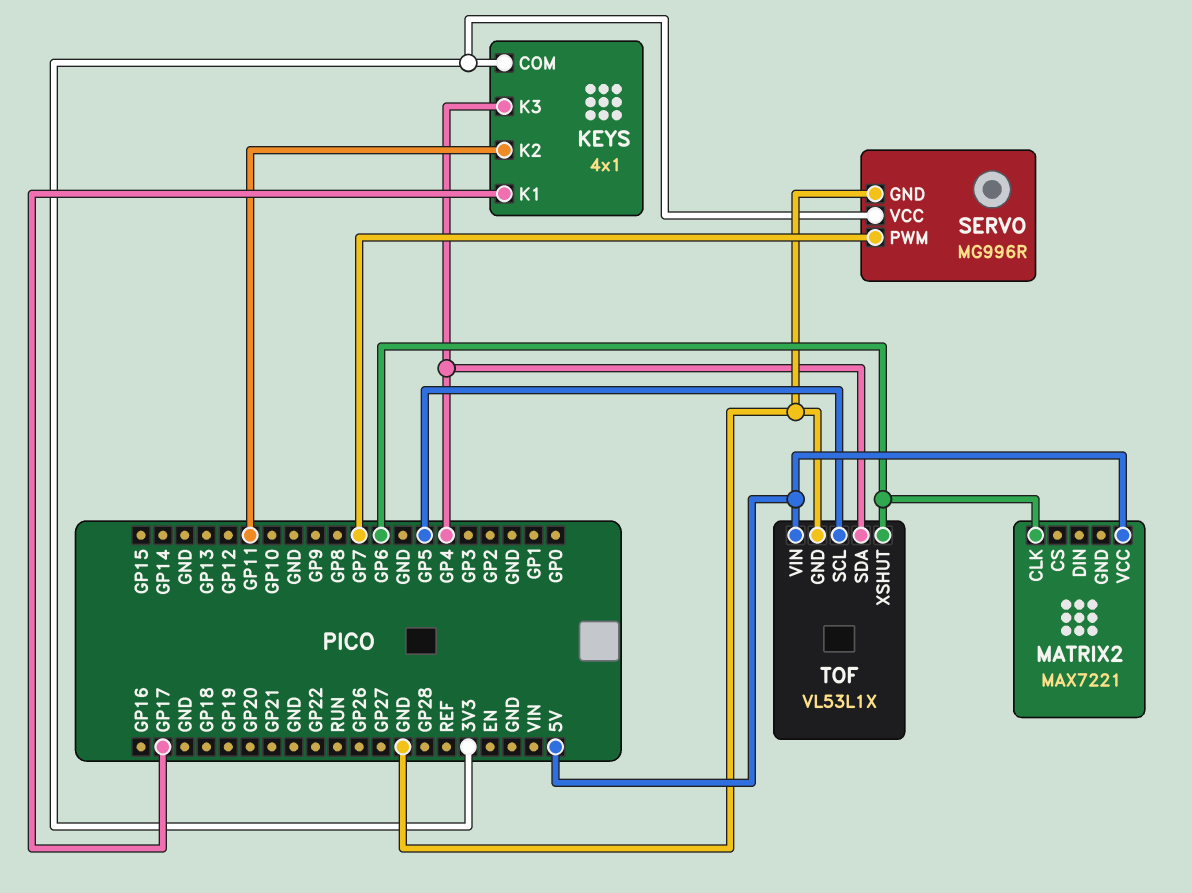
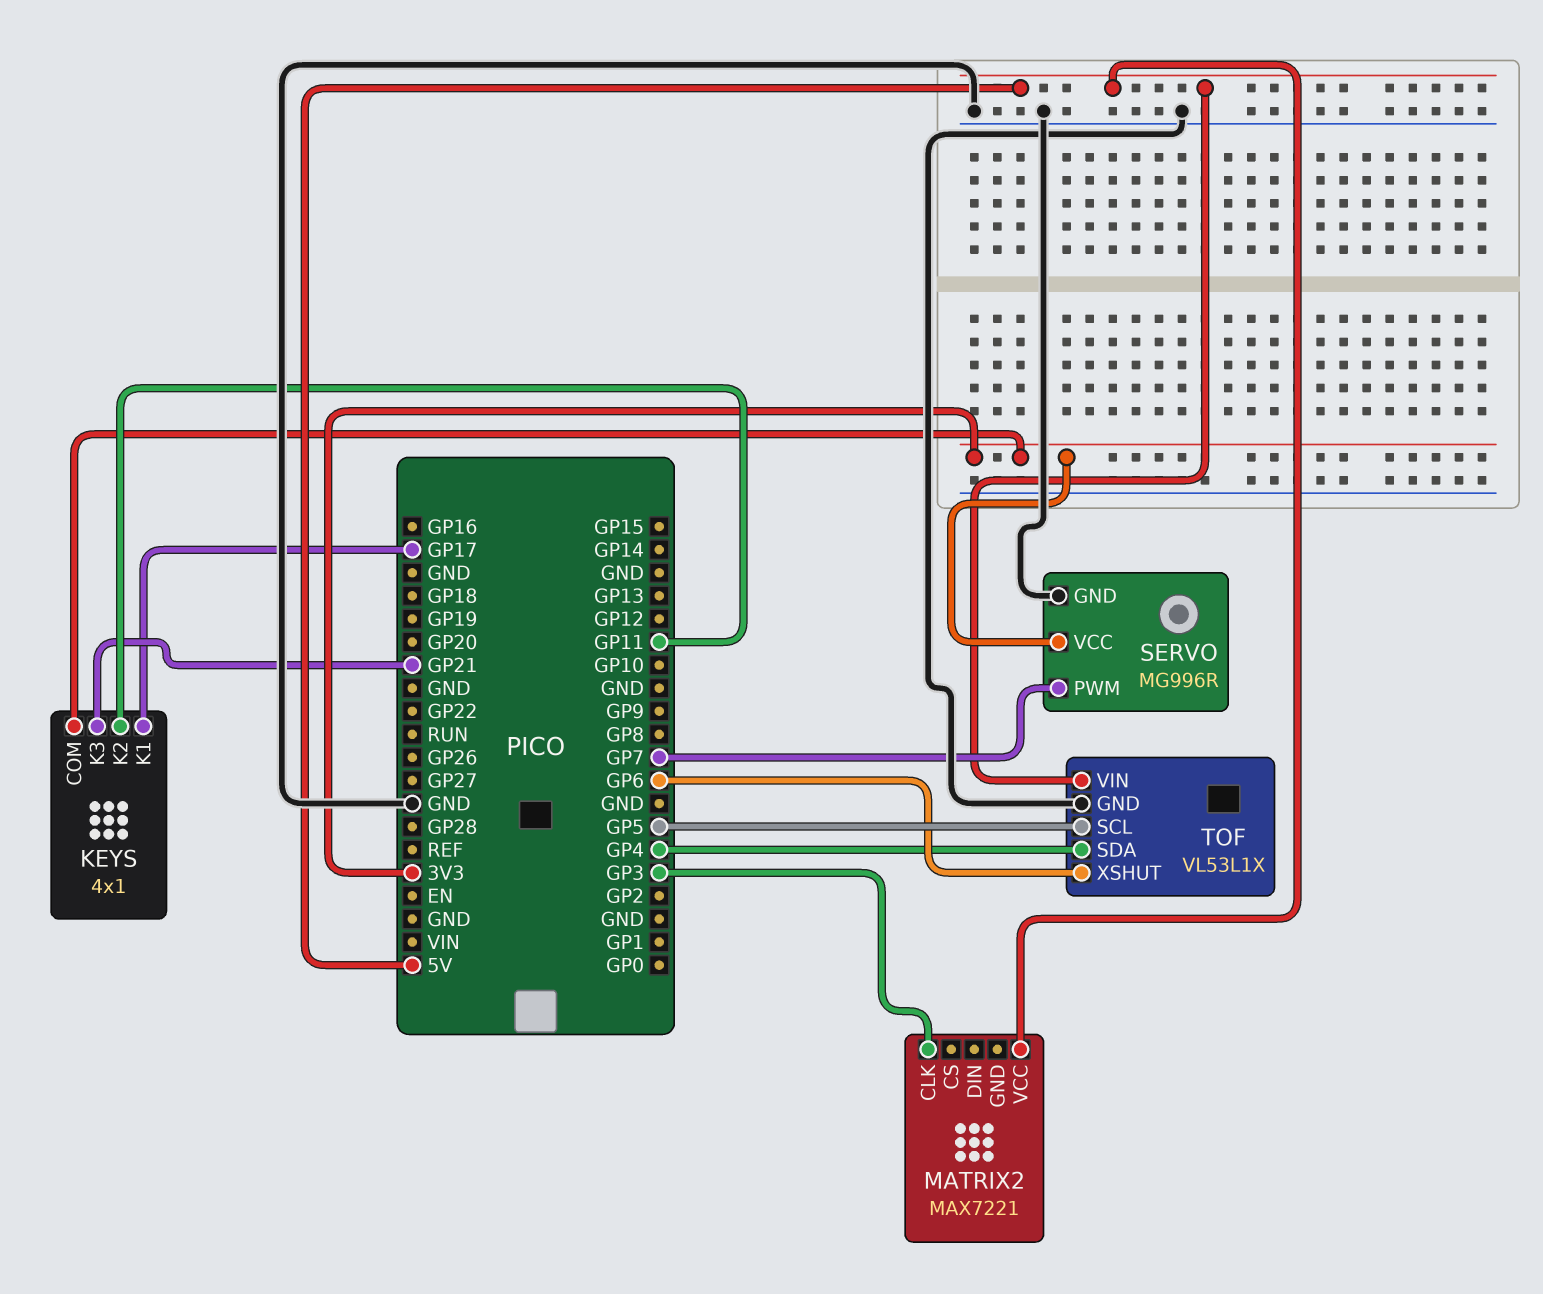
KEYS pin K3: GP4 -> GP21
MATRIX2 pin CLK: GP6 -> GP3

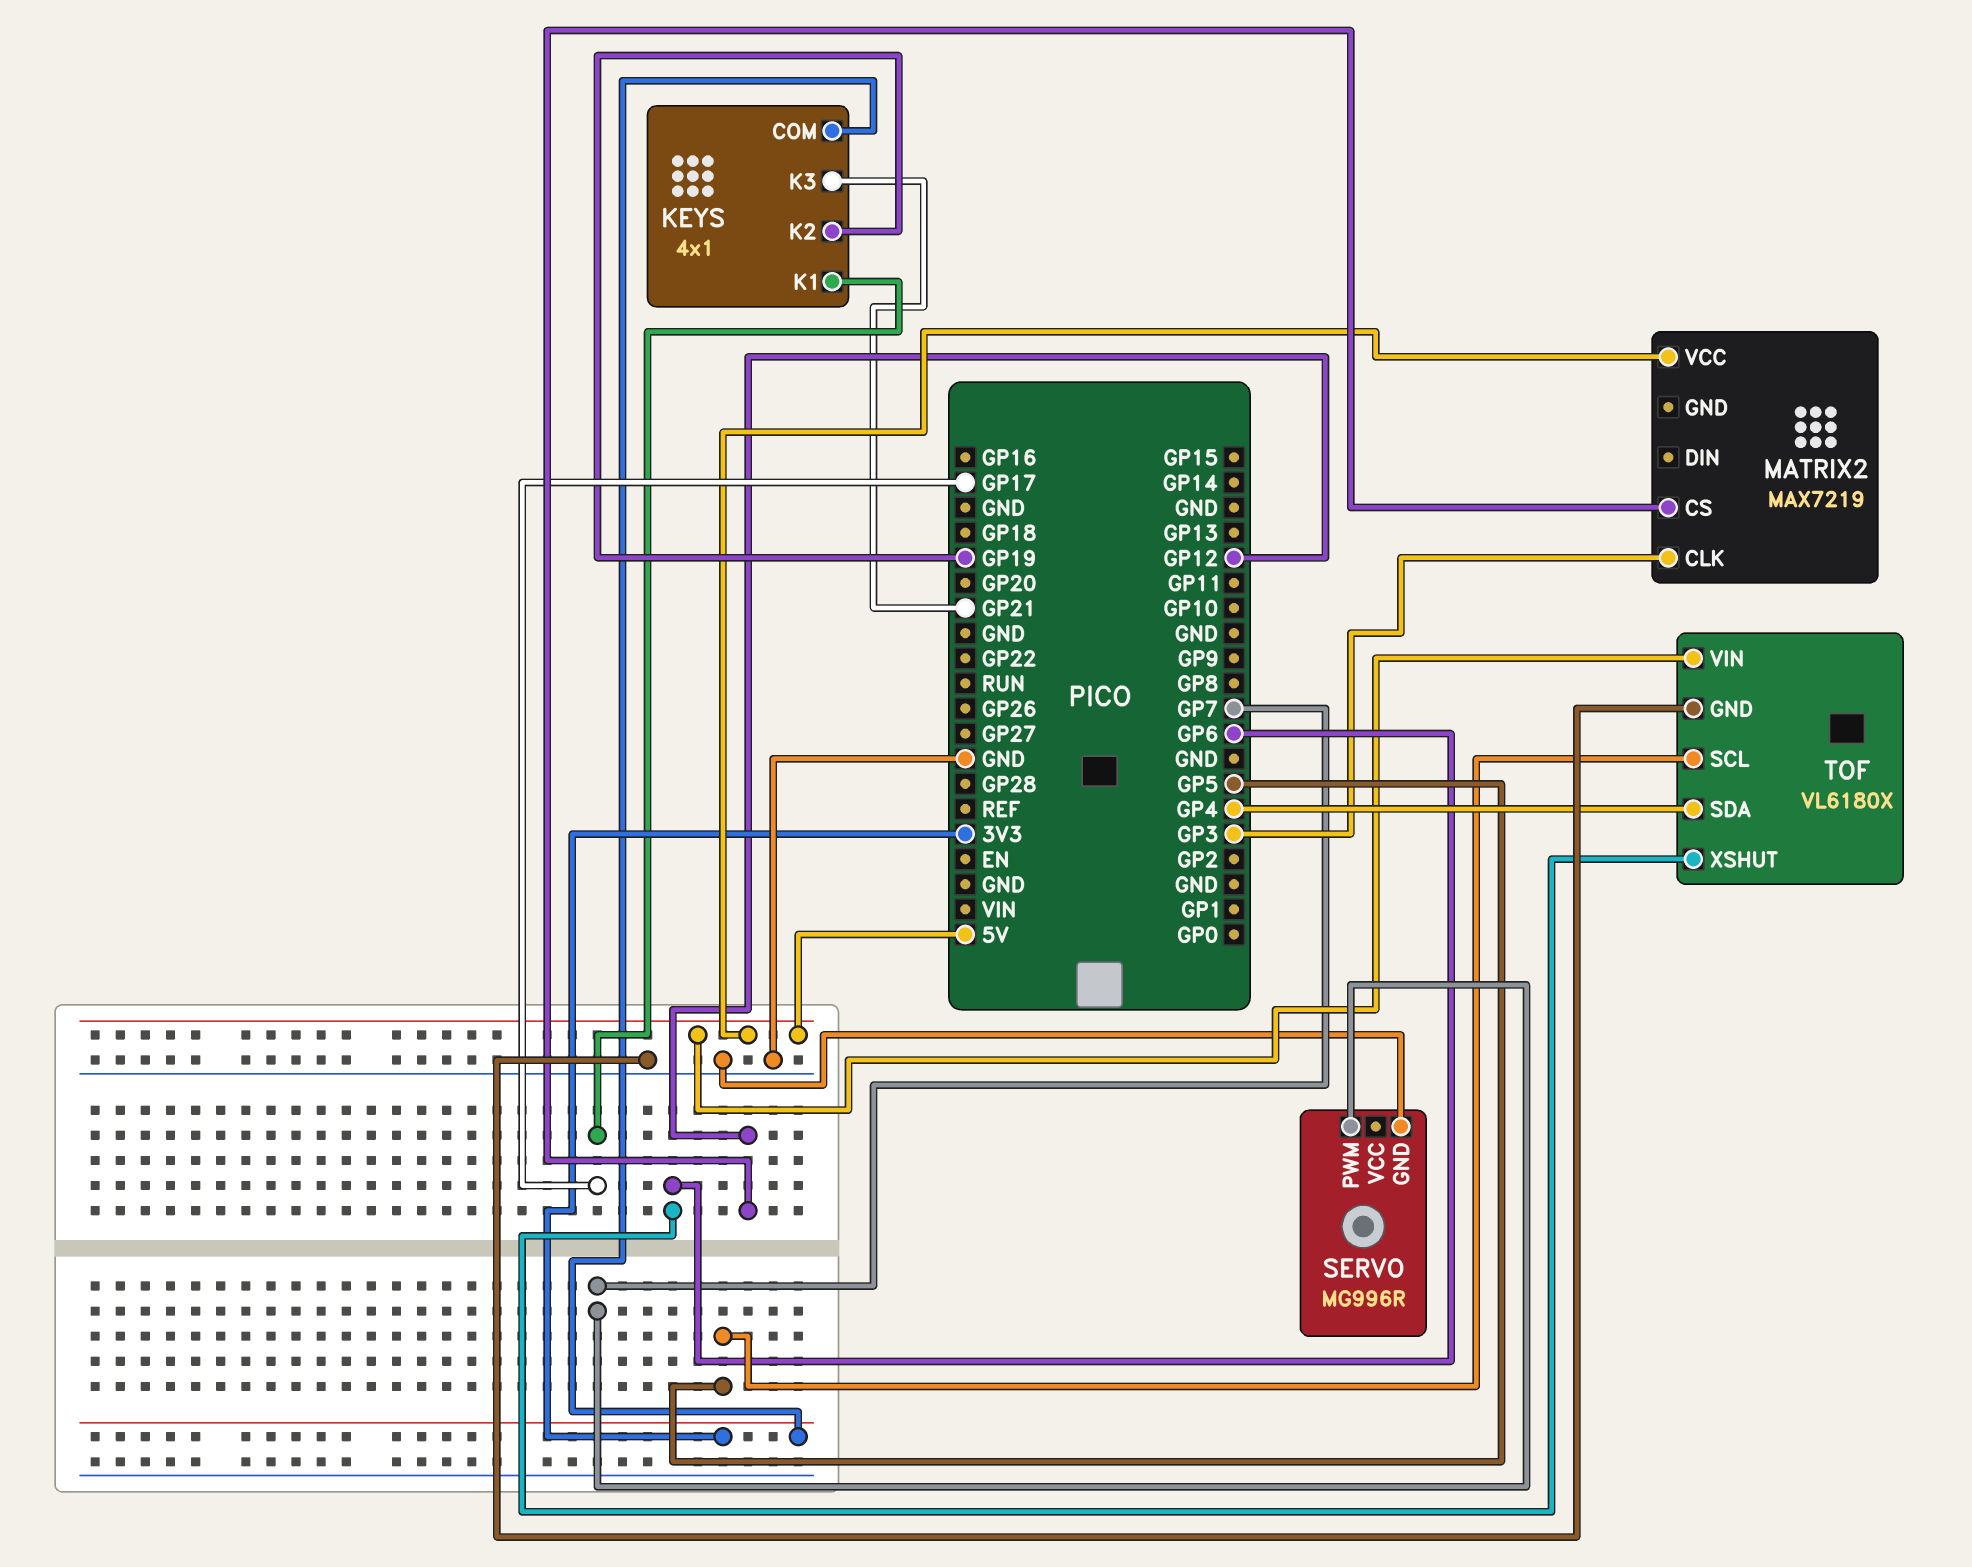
KEYS pin K2: GP11 -> GP19
MATRIX2: MAX7221 -> MAX7219
MATRIX2 pin CS: none -> GP12
SERVO pin VCC: 3V3 -> none
TOF: VL53L1X -> VL6180X

